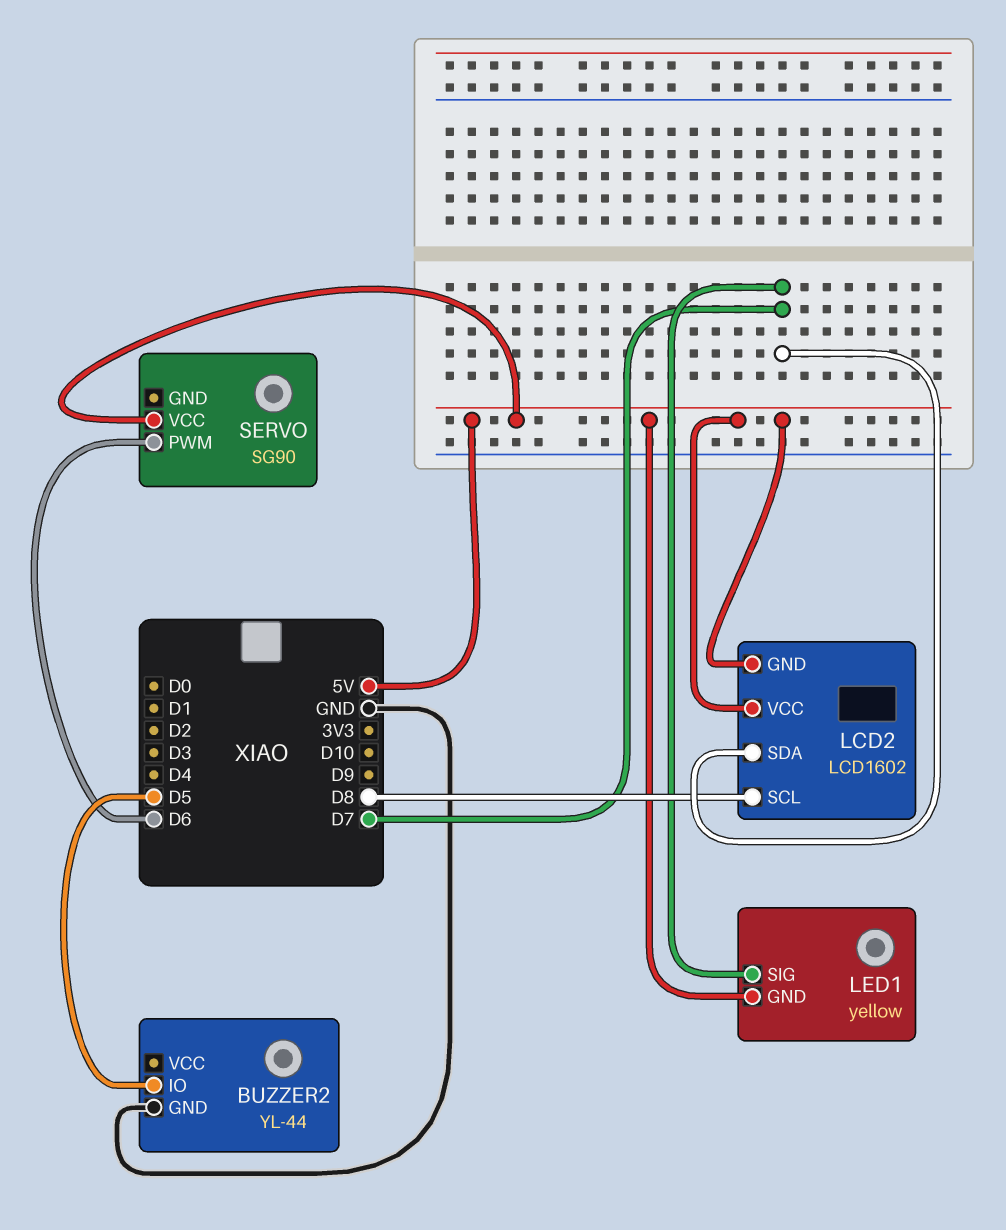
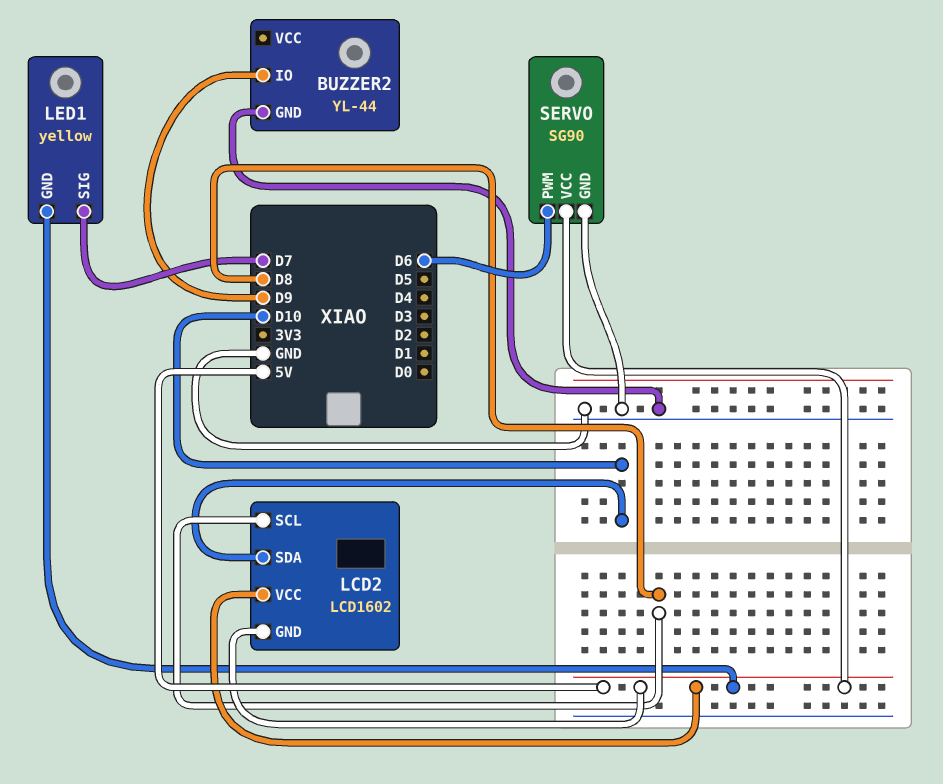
BUZZER2 pin IO: D5 -> D9
LCD2 pin SDA: D7 -> D10
SERVO pin GND: none -> GND

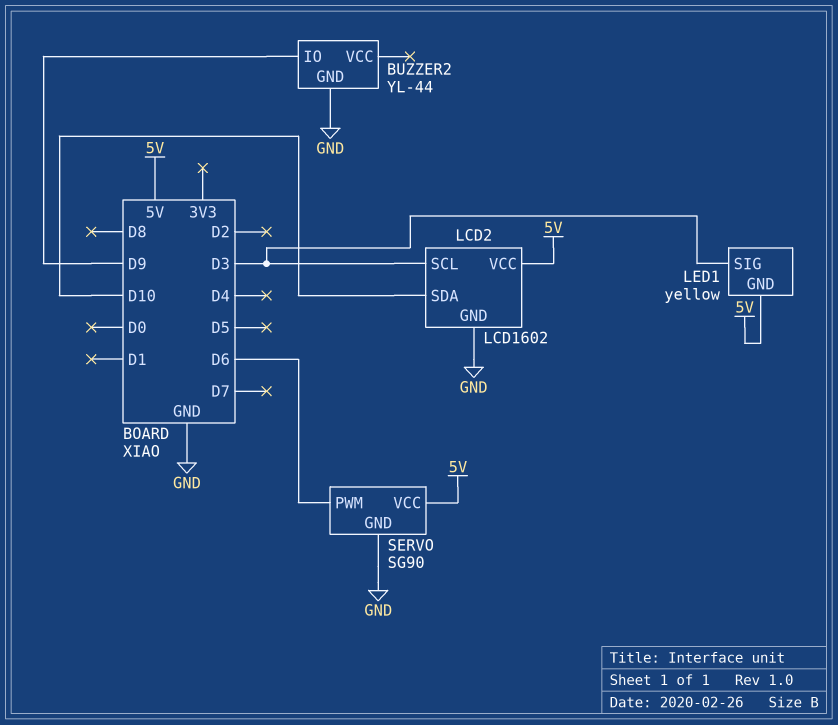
LCD2 pin GND: 5V -> GND
LCD2 pin SCL: D8 -> D3
LED1 pin SIG: D7 -> D3

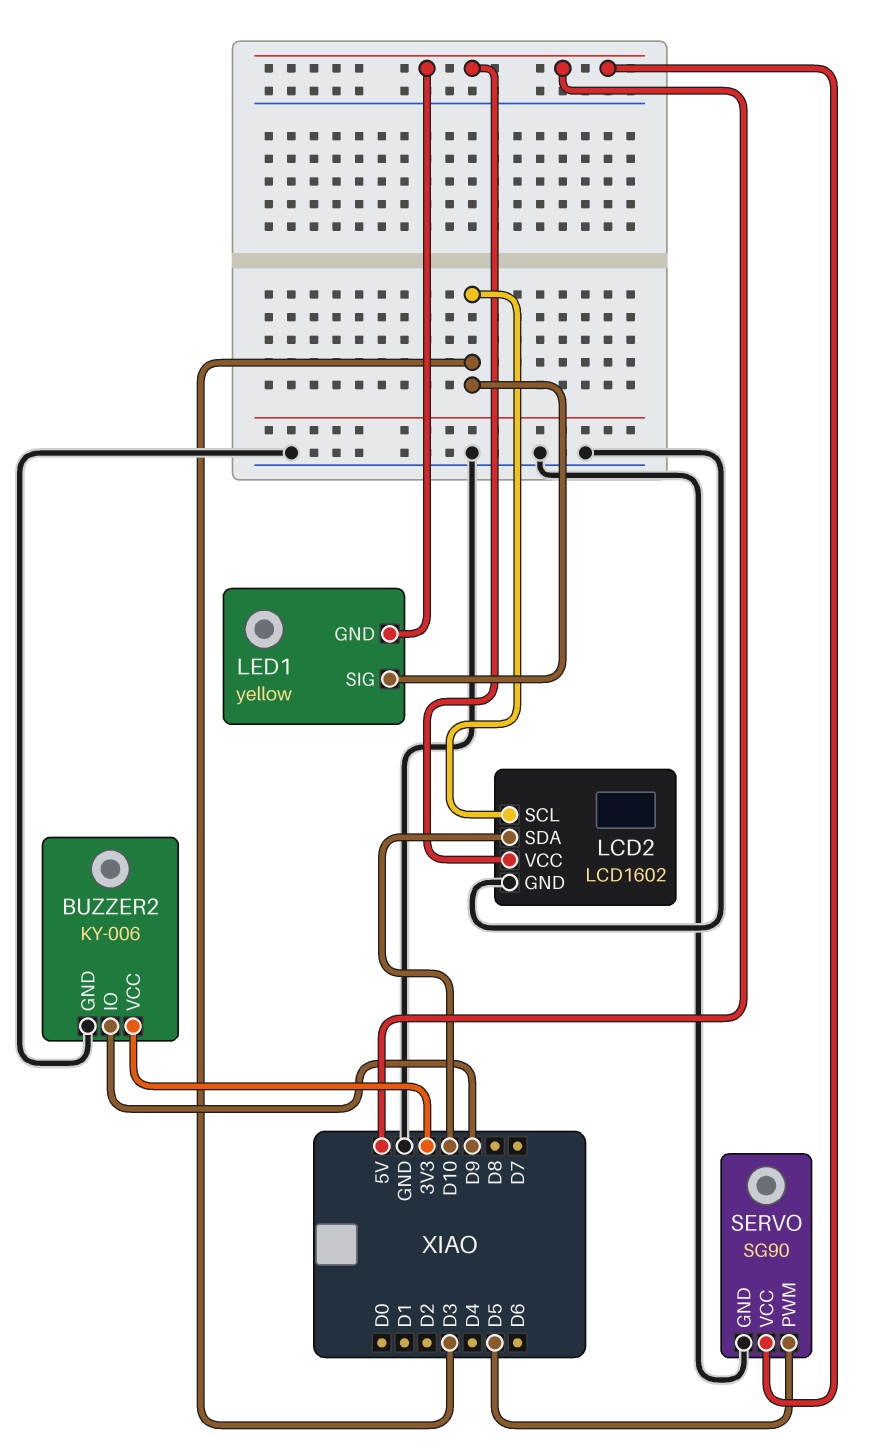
BUZZER2: YL-44 -> KY-006
BUZZER2 pin VCC: none -> 3V3
SERVO pin PWM: D6 -> D5

